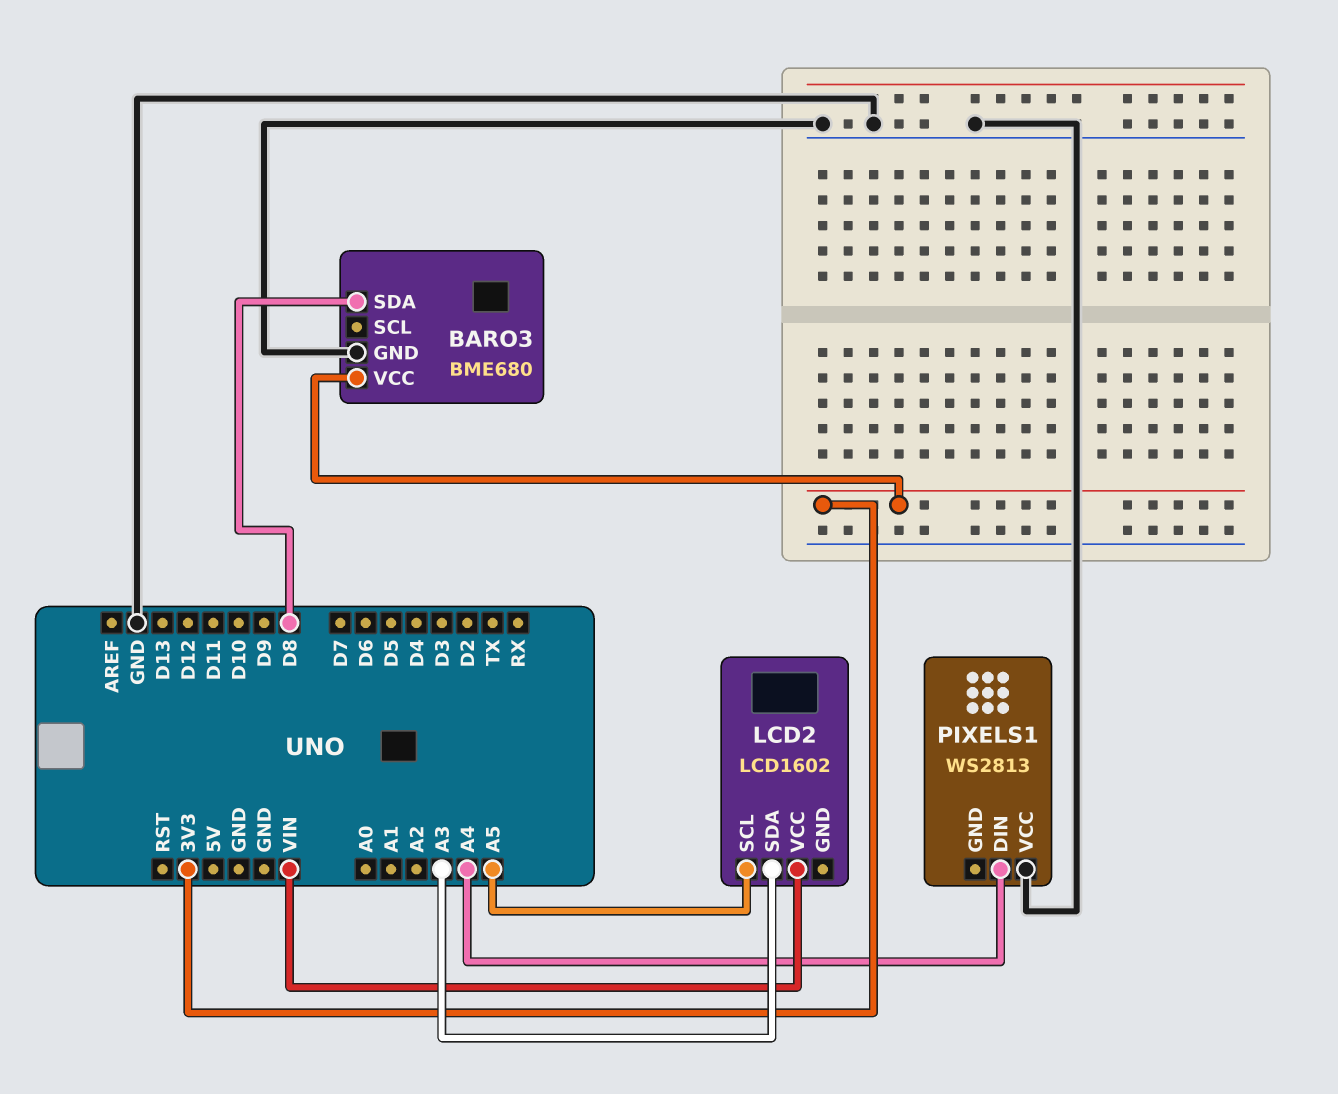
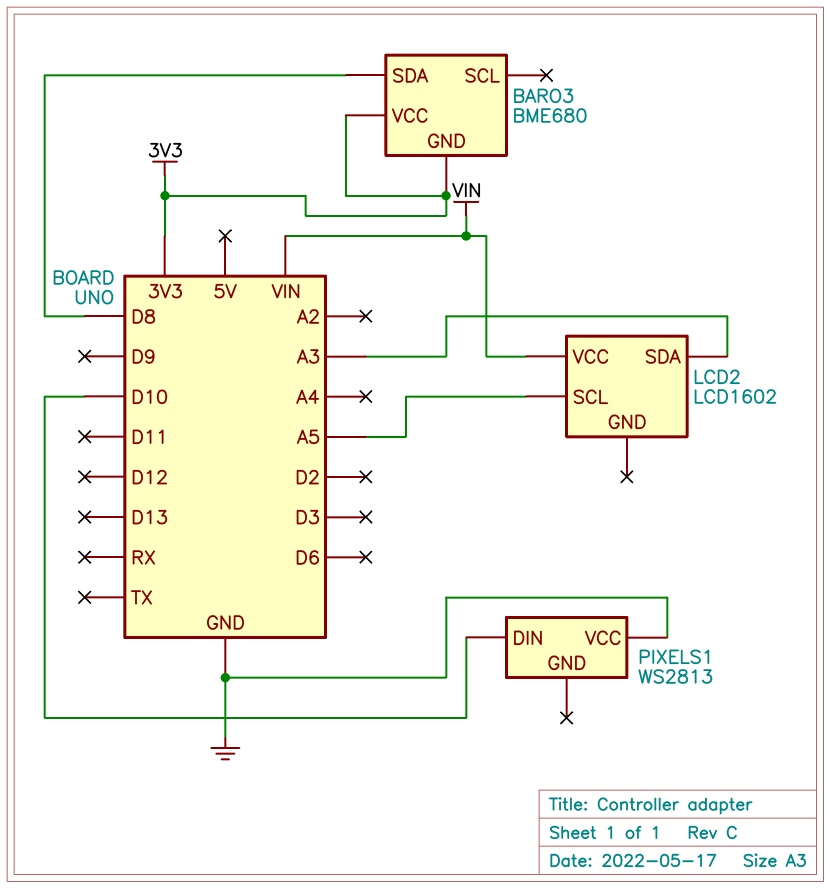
BARO3 pin GND: GND -> 3V3
PIXELS1 pin DIN: A4 -> D10

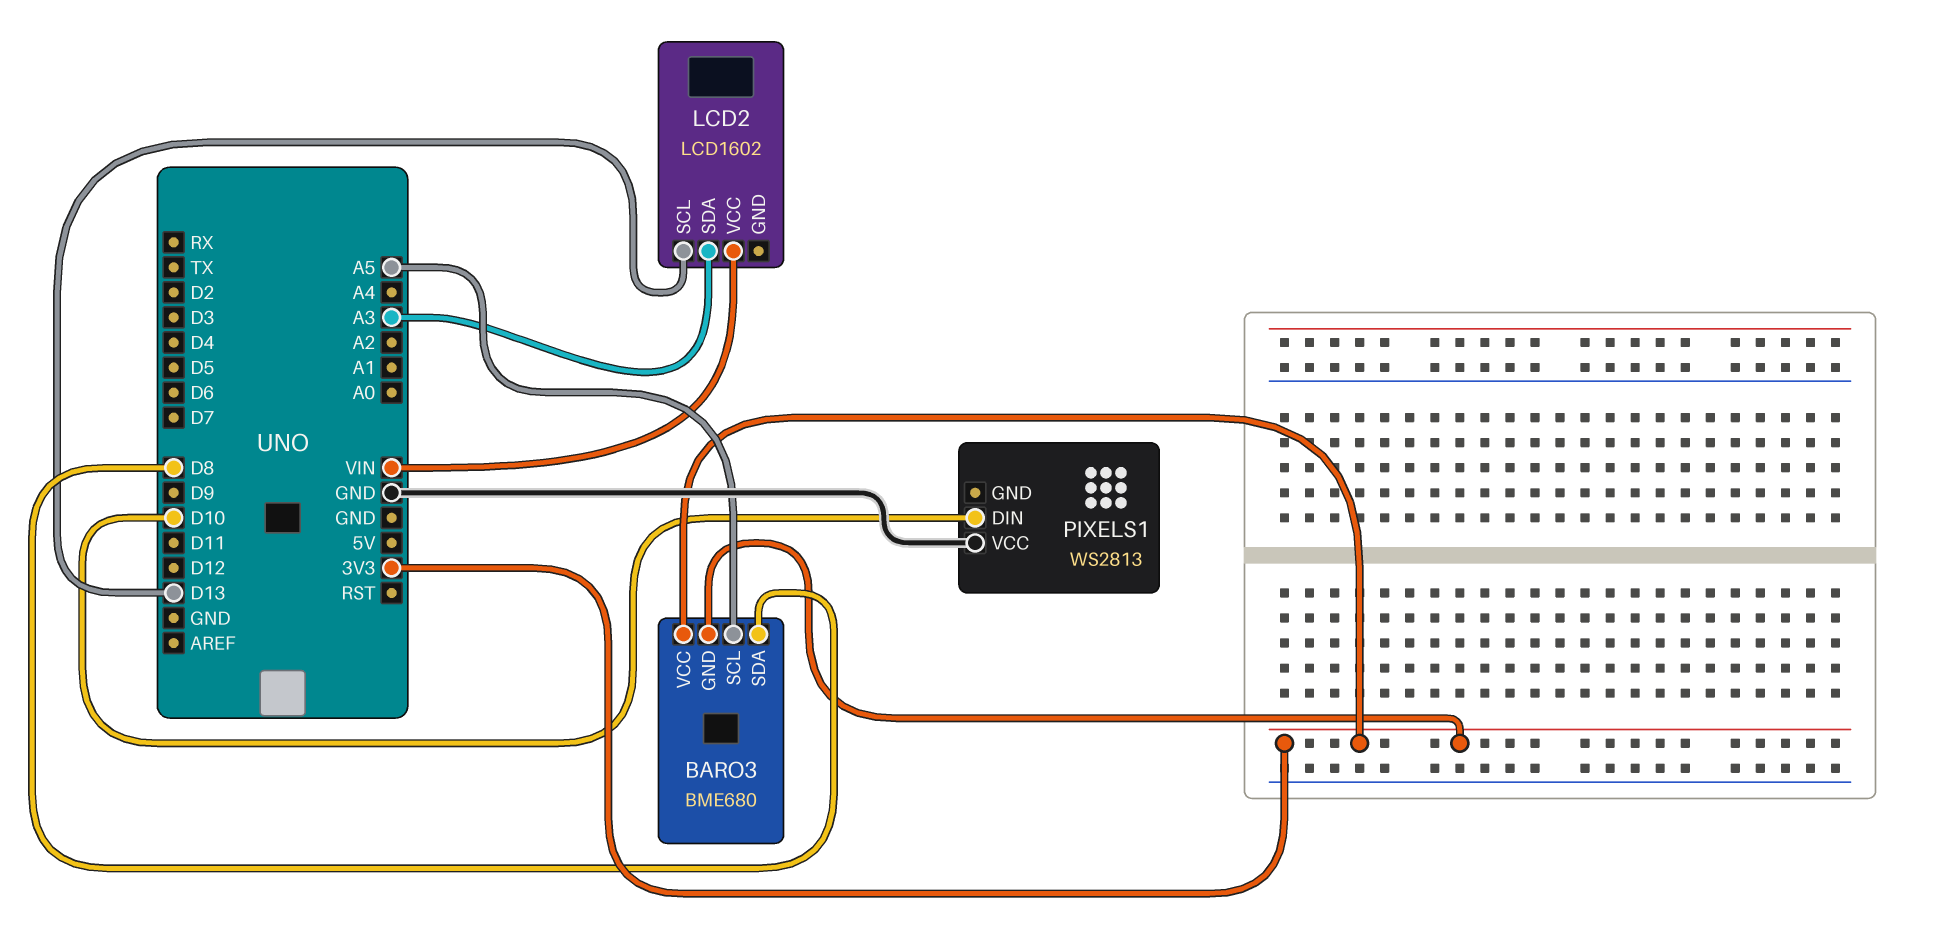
BARO3 pin SCL: none -> A5
LCD2 pin SCL: A5 -> D13

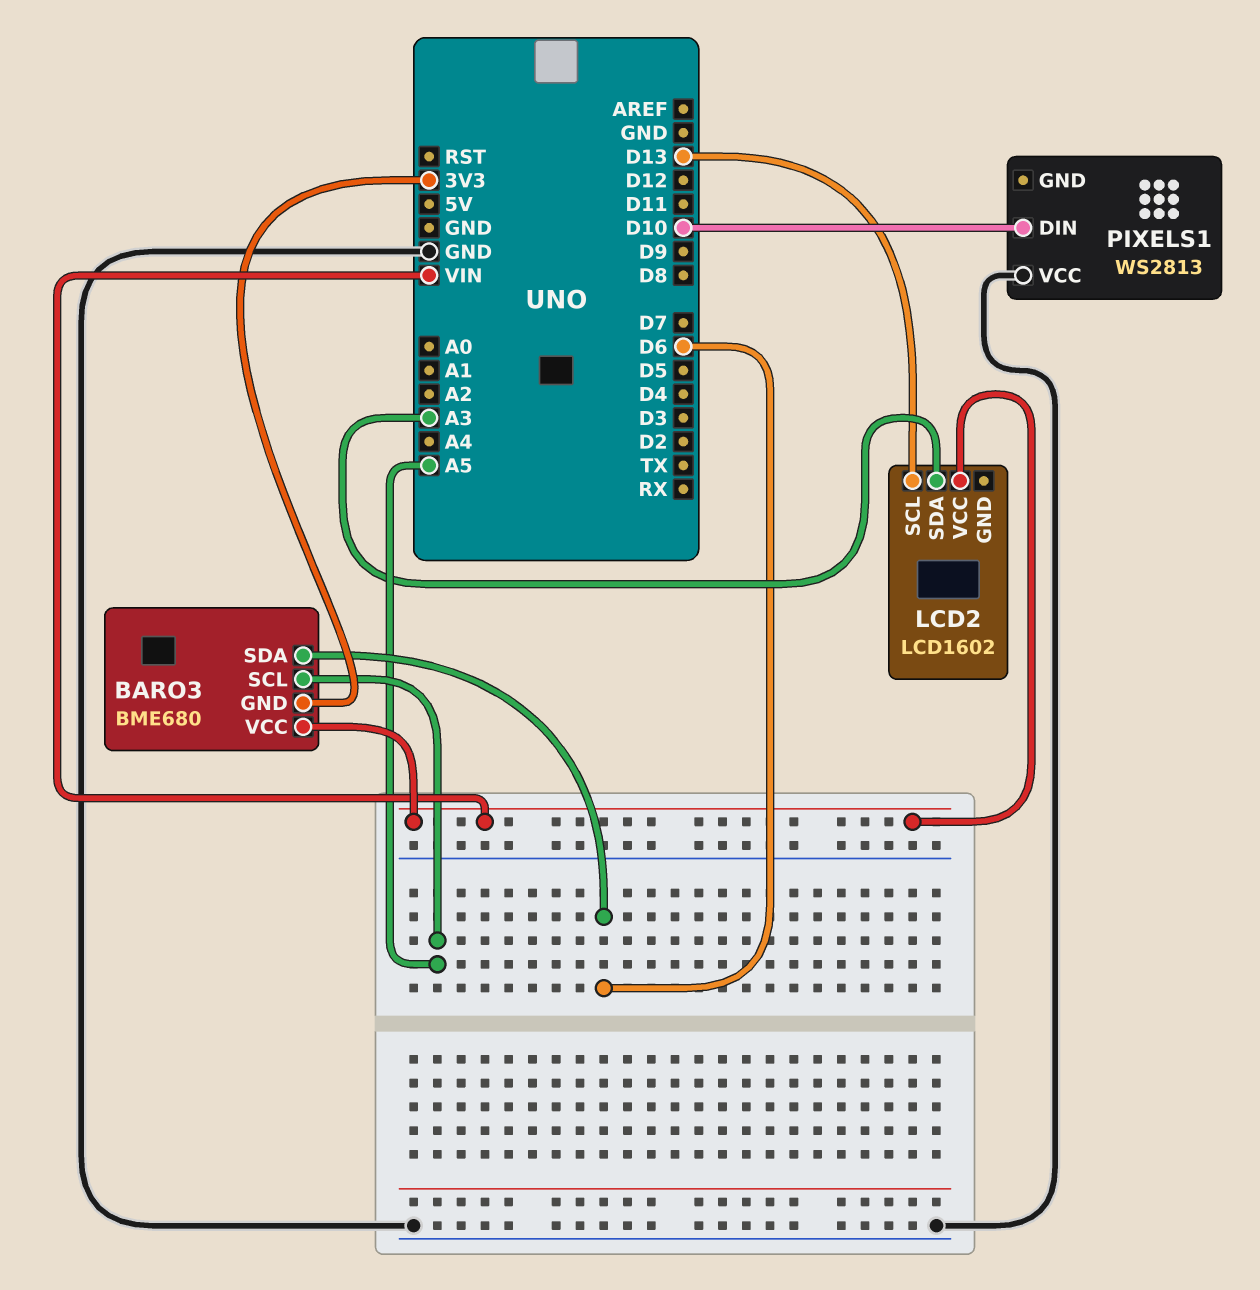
BARO3 pin SDA: D8 -> D6
BARO3 pin VCC: 3V3 -> VIN

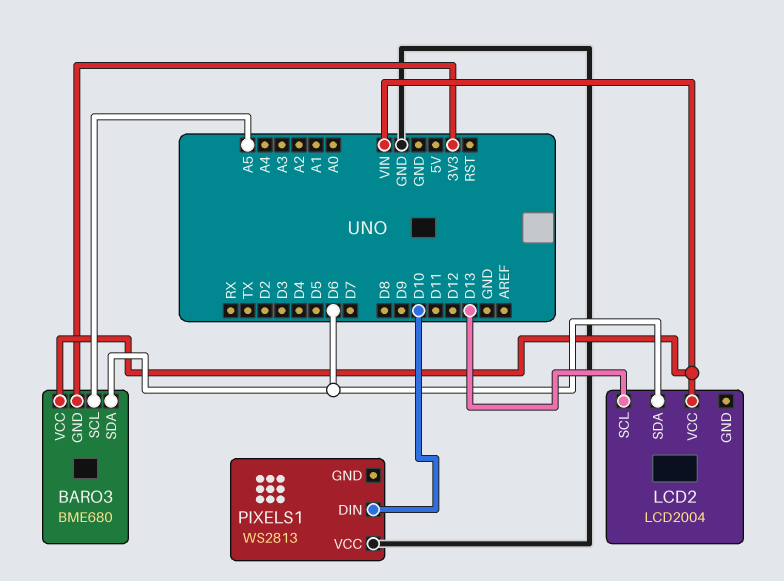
LCD2: LCD1602 -> LCD2004
LCD2 pin SDA: A3 -> D6

